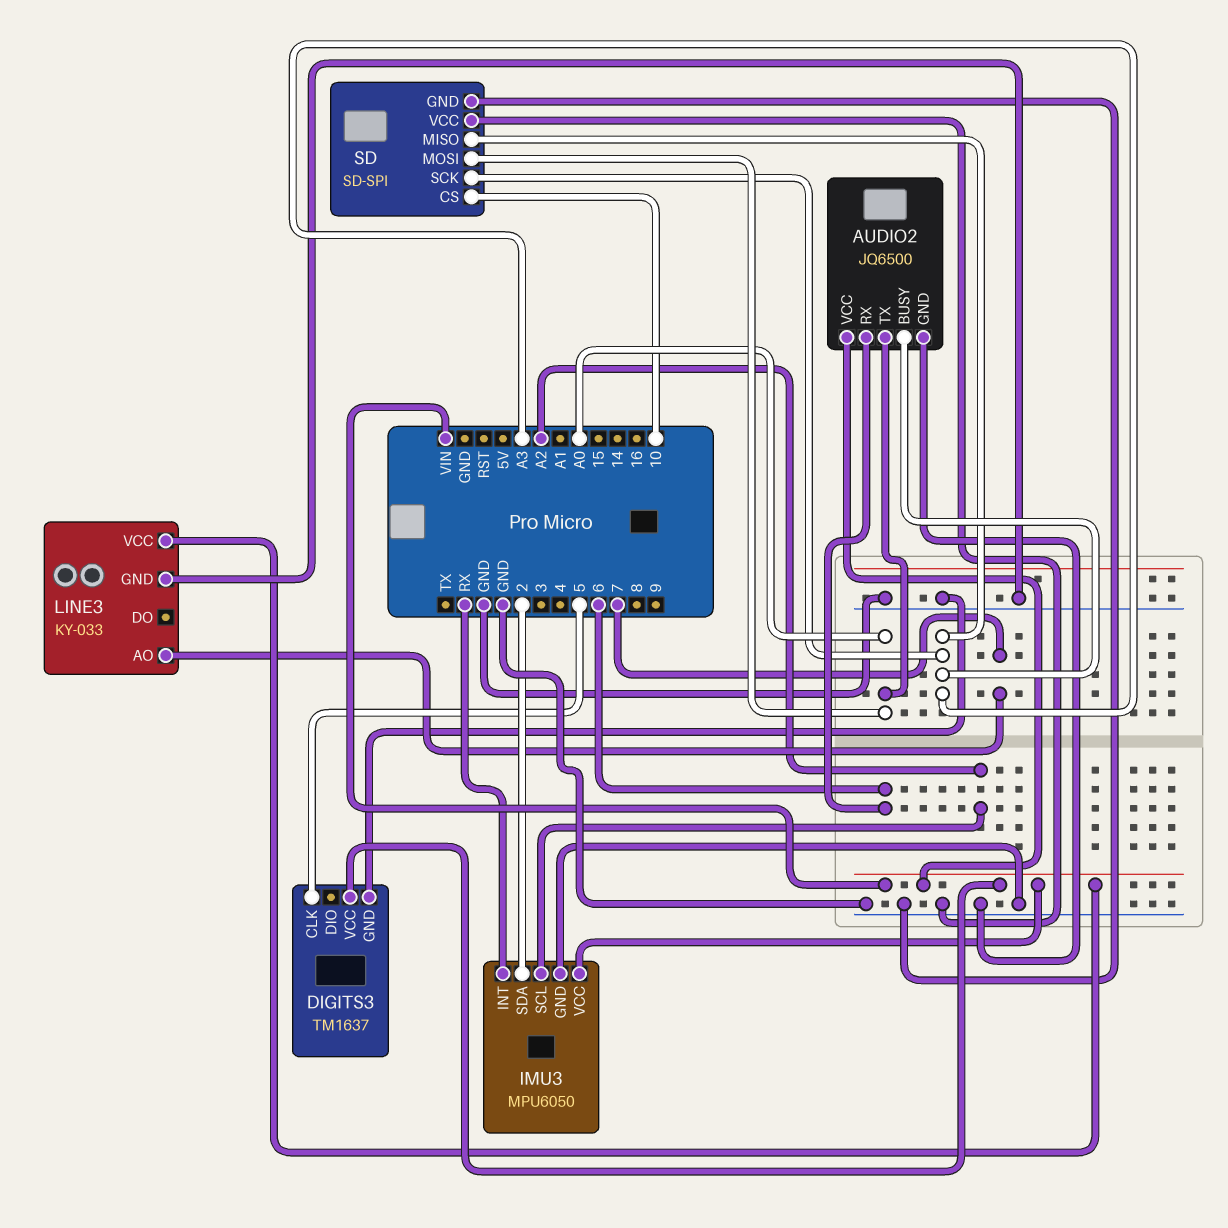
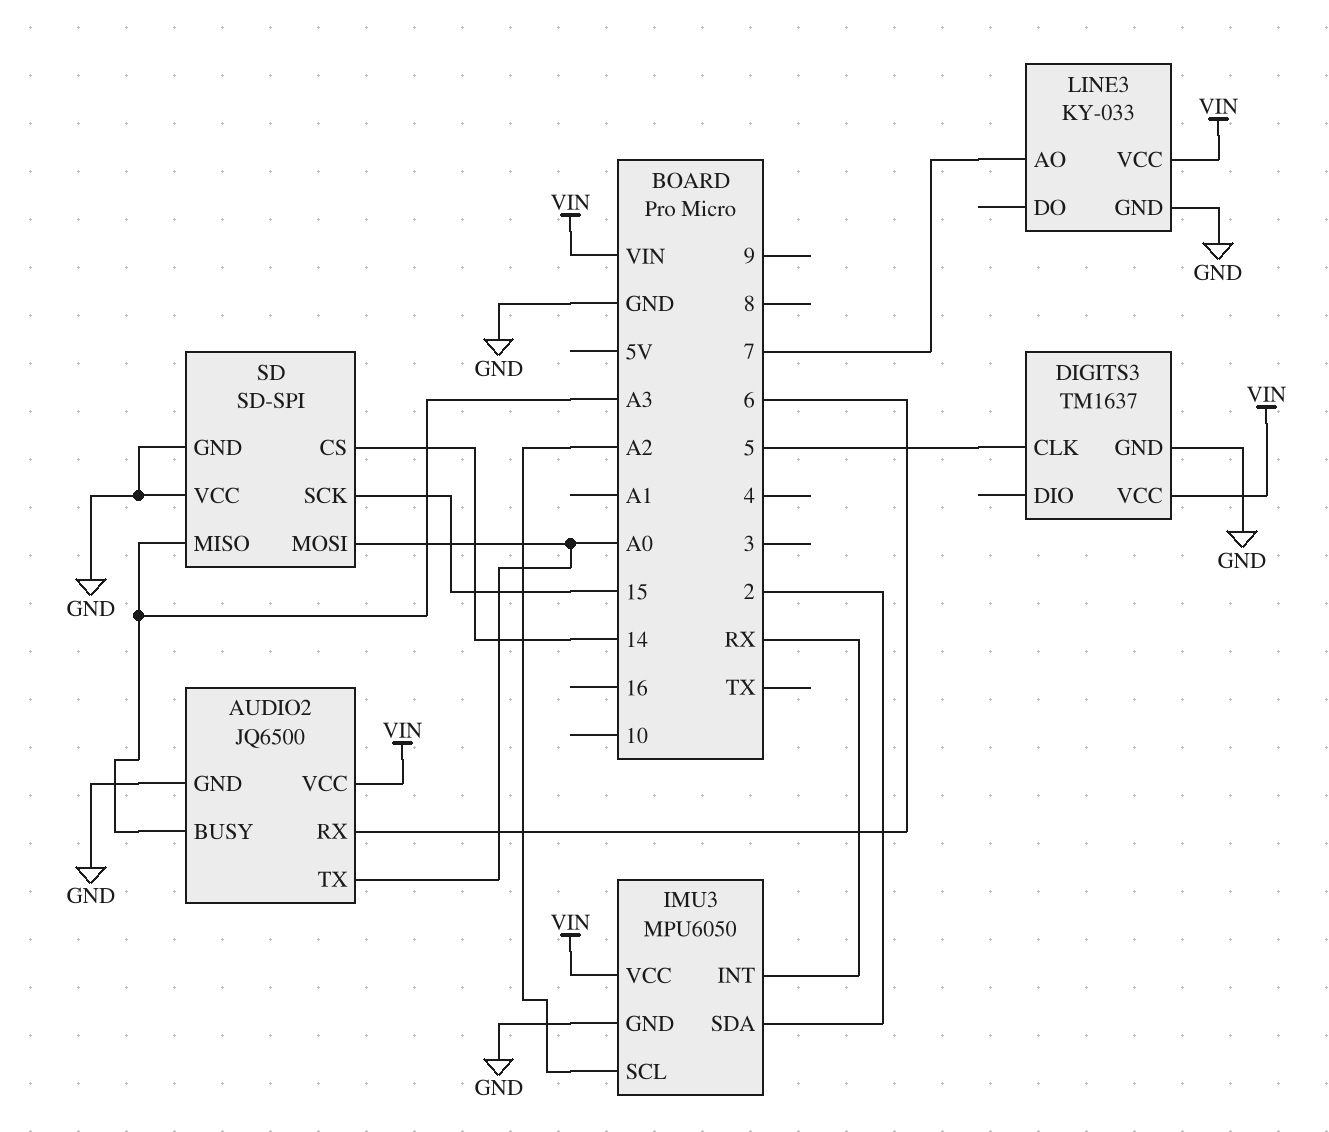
SD pin CS: 10 -> 14
SD pin SCK: A3 -> 15

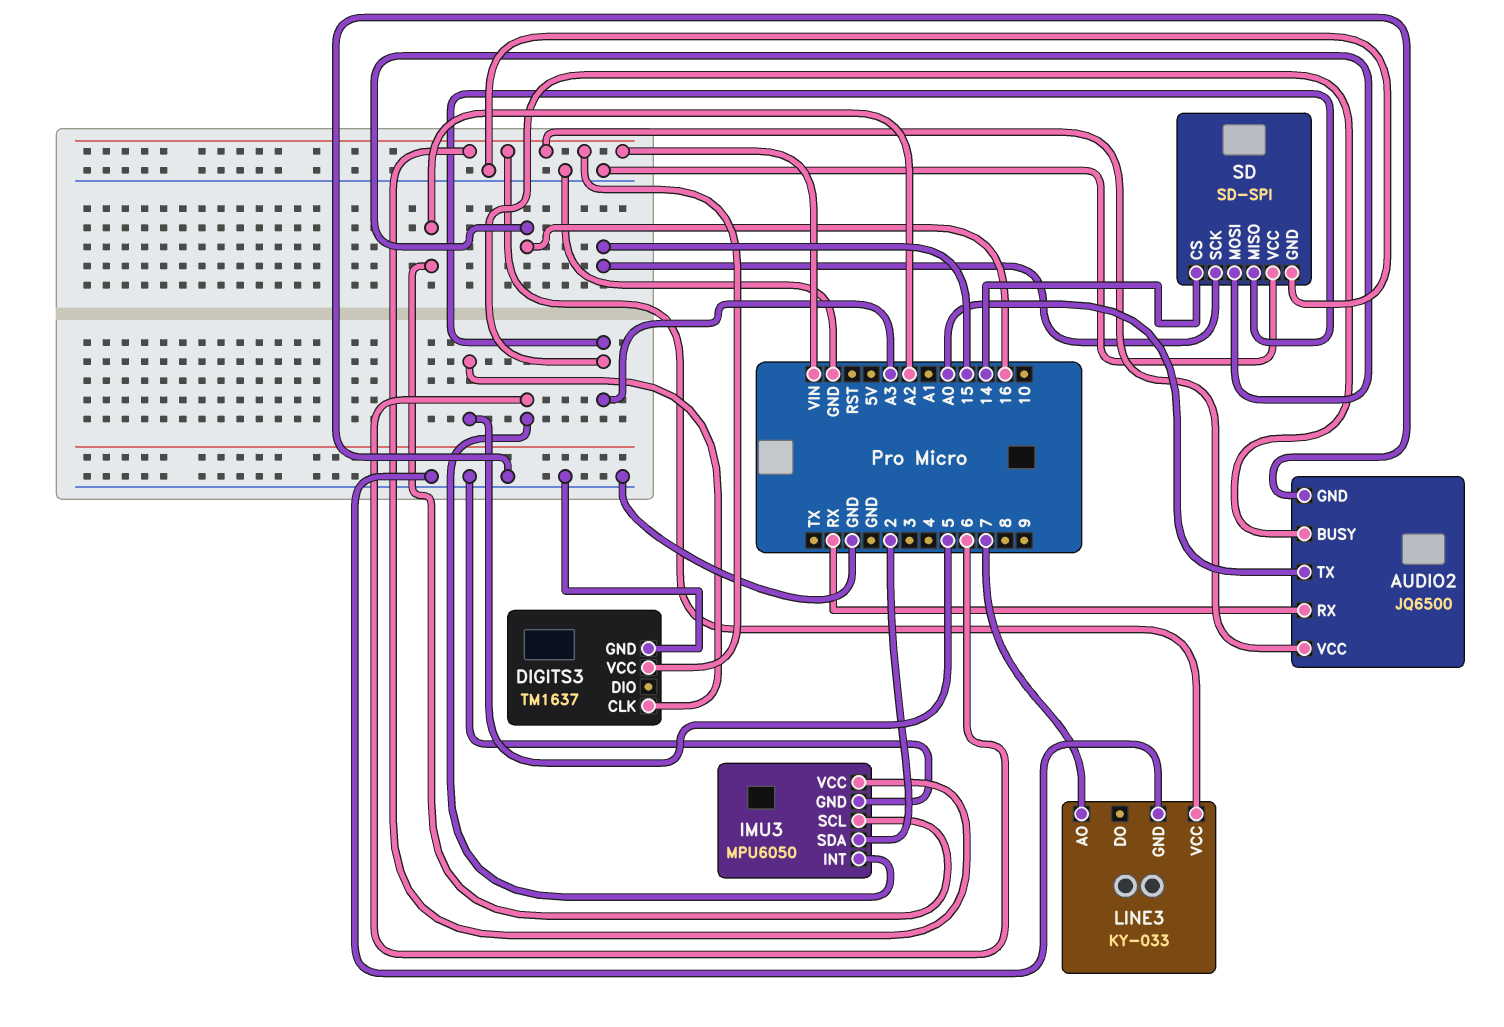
AUDIO2 pin RX: 6 -> RX
IMU3 pin INT: RX -> 6
SD pin MOSI: A0 -> 16

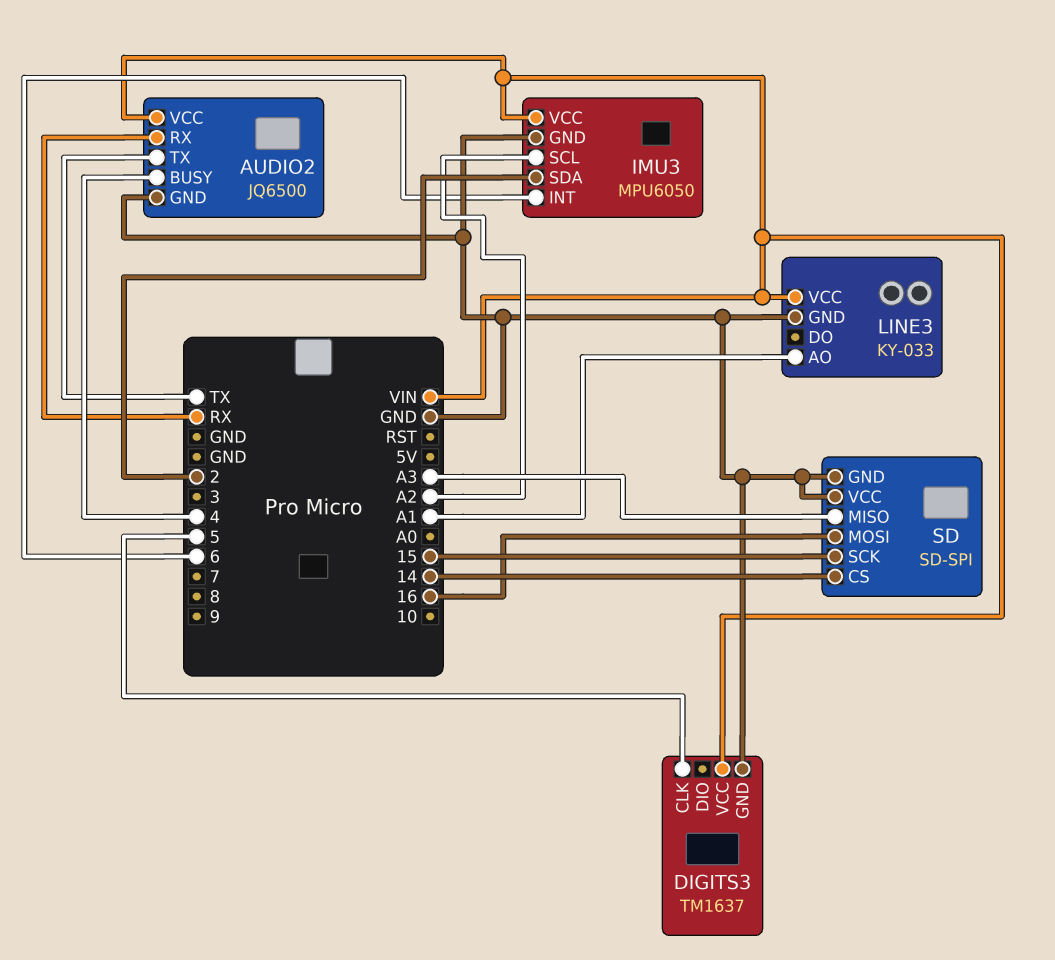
AUDIO2 pin BUSY: A3 -> 4
AUDIO2 pin TX: A0 -> TX
LINE3 pin AO: 7 -> A1

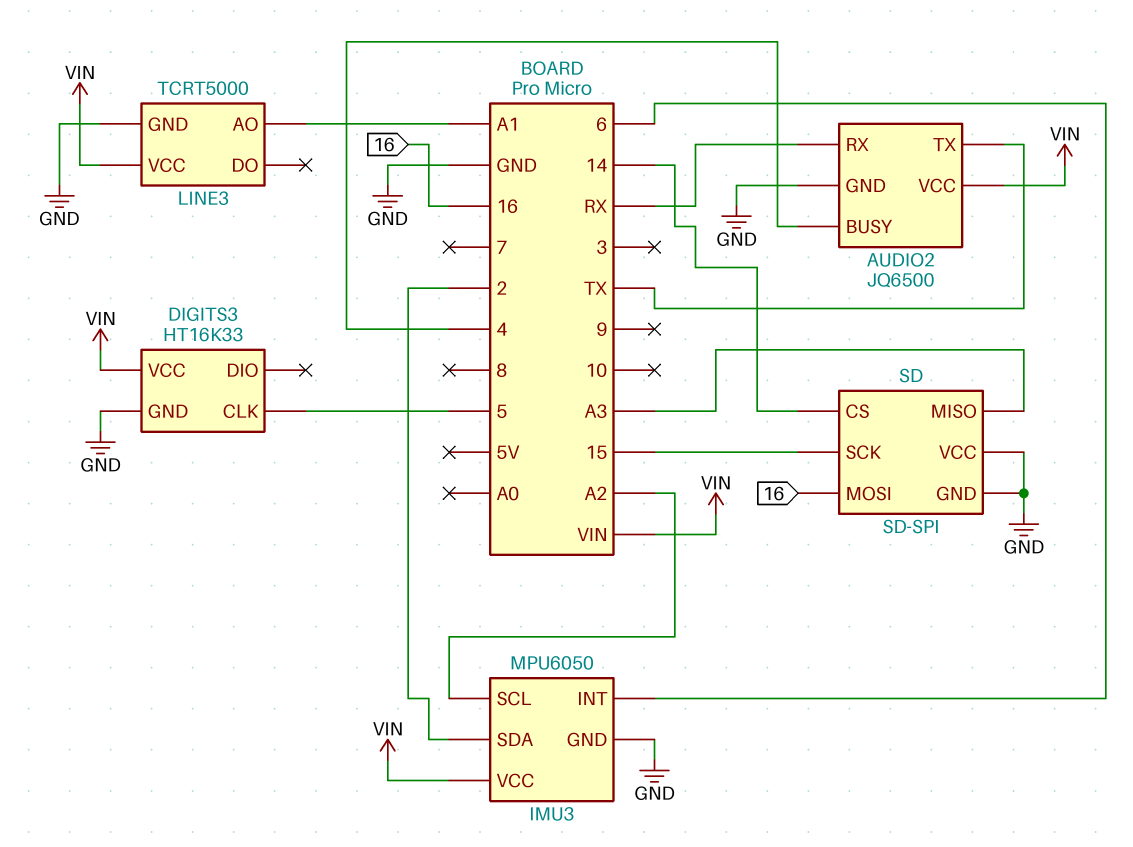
DIGITS3: TM1637 -> HT16K33
LINE3: KY-033 -> TCRT5000

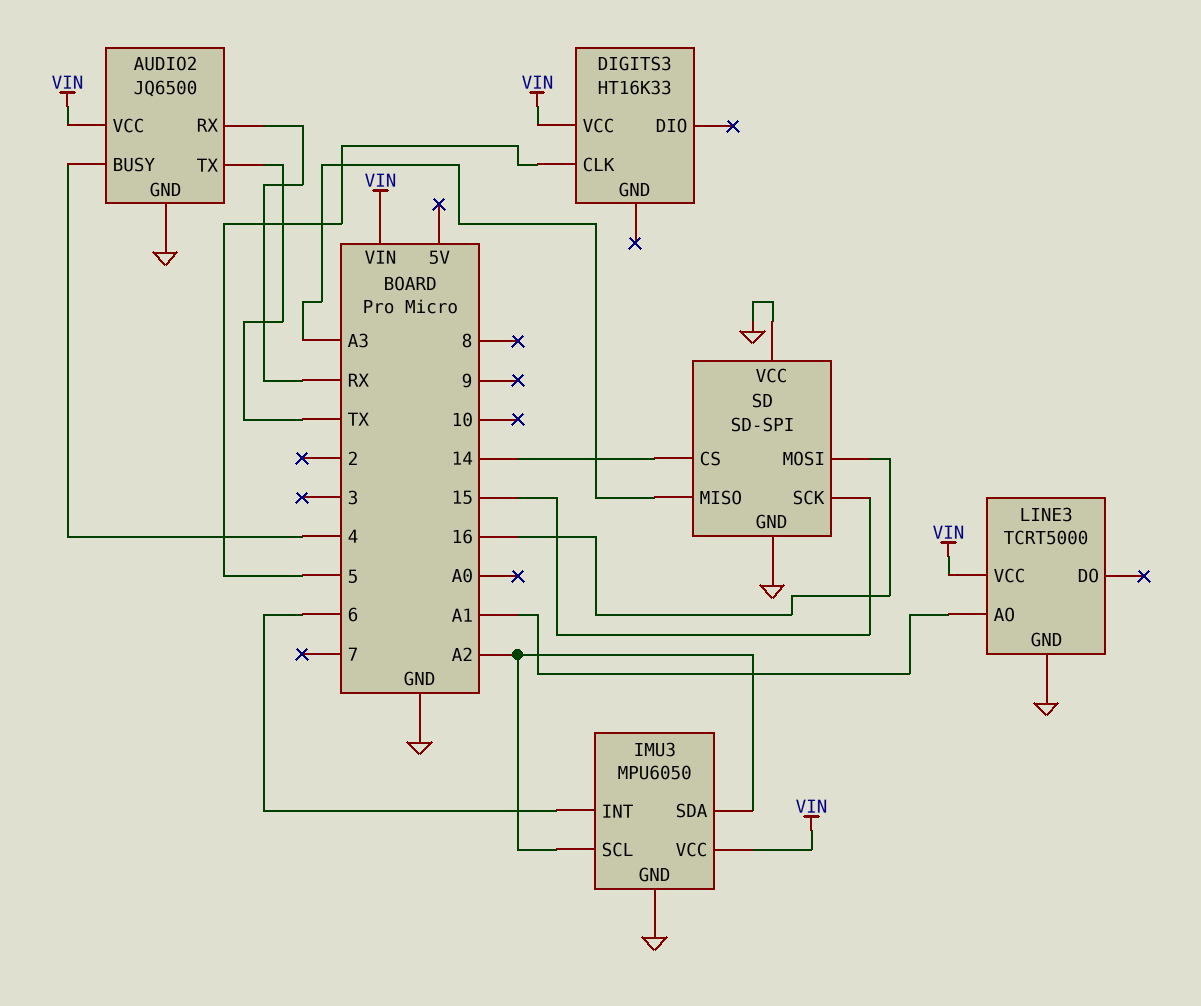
DIGITS3 pin GND: GND -> none
IMU3 pin SDA: 2 -> A2

